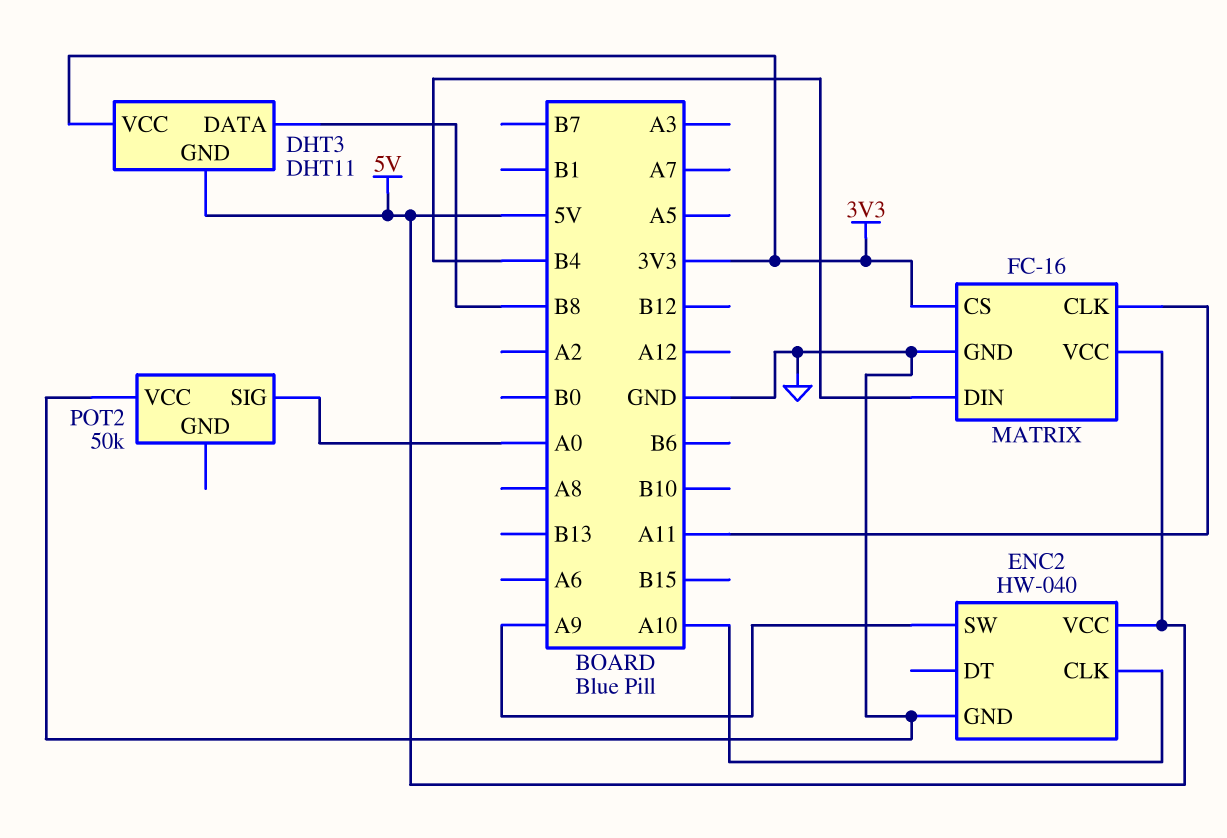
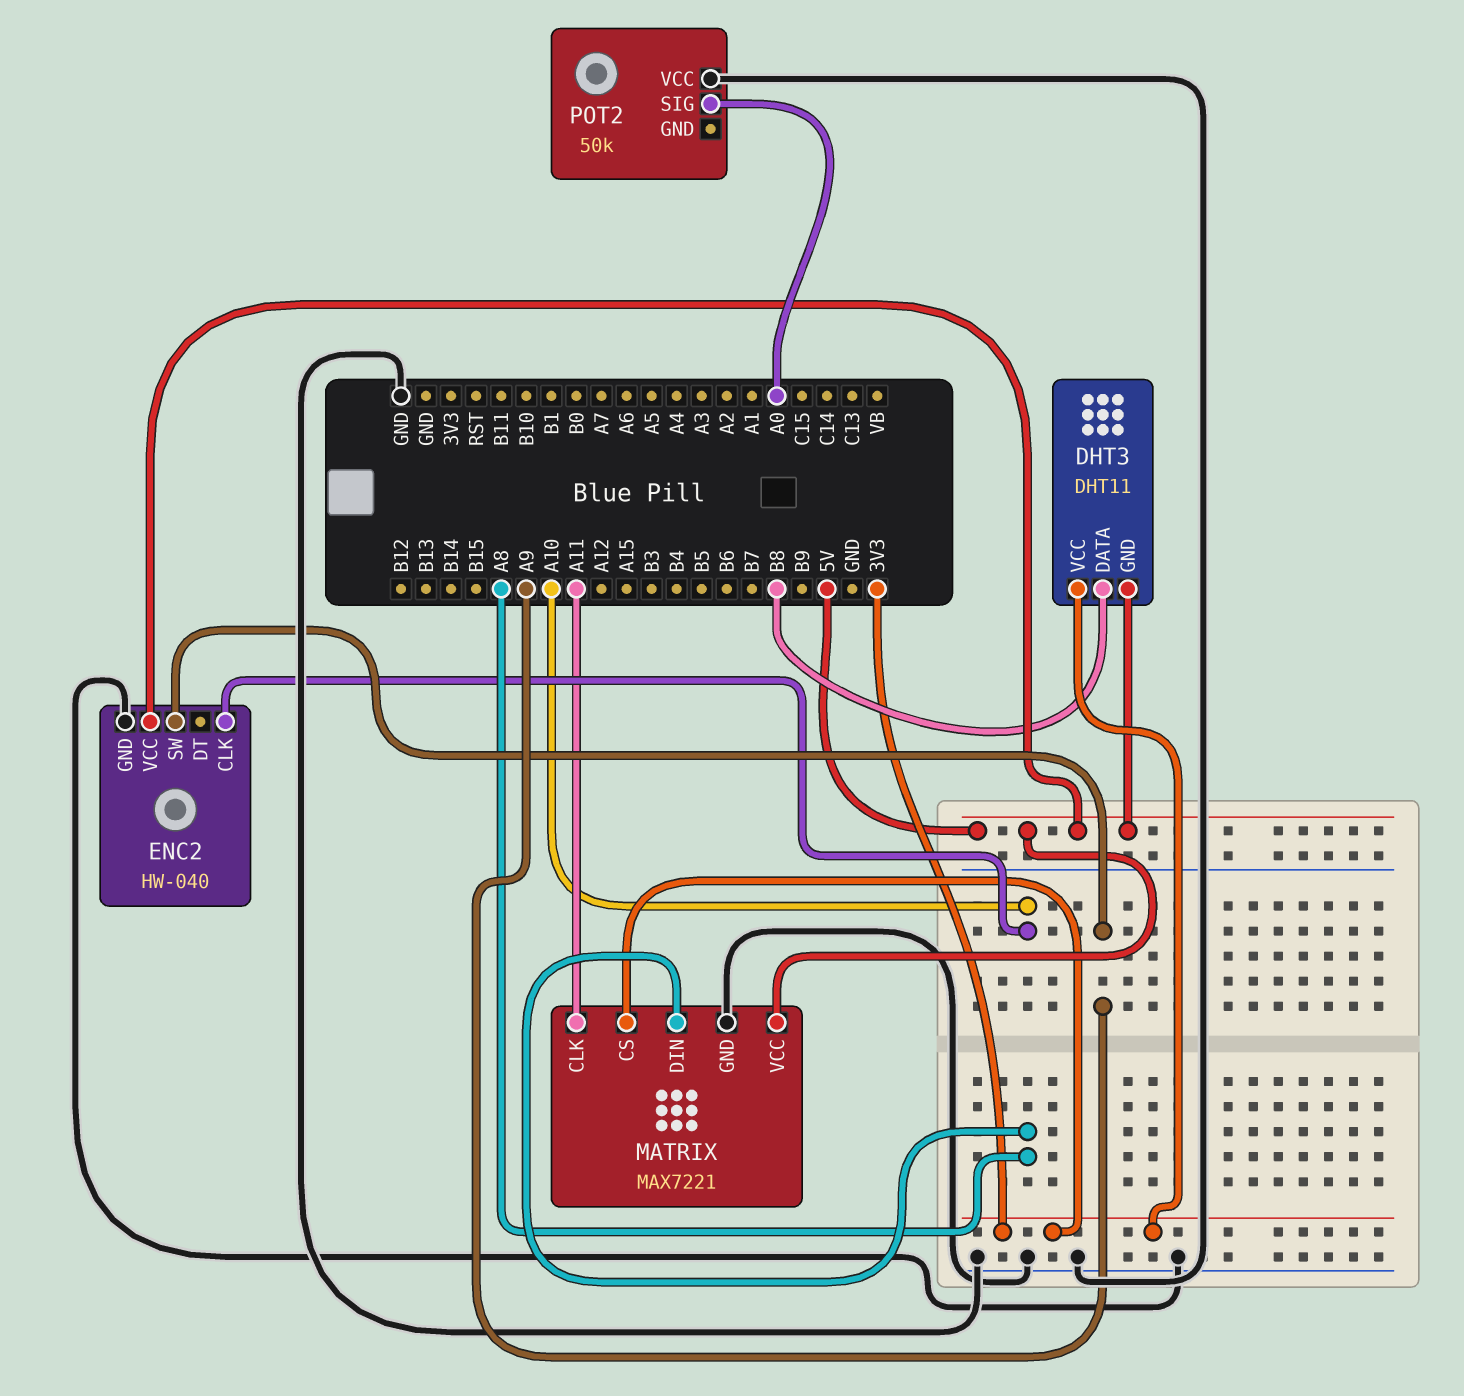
MATRIX: FC-16 -> MAX7221
MATRIX pin DIN: B4 -> A8

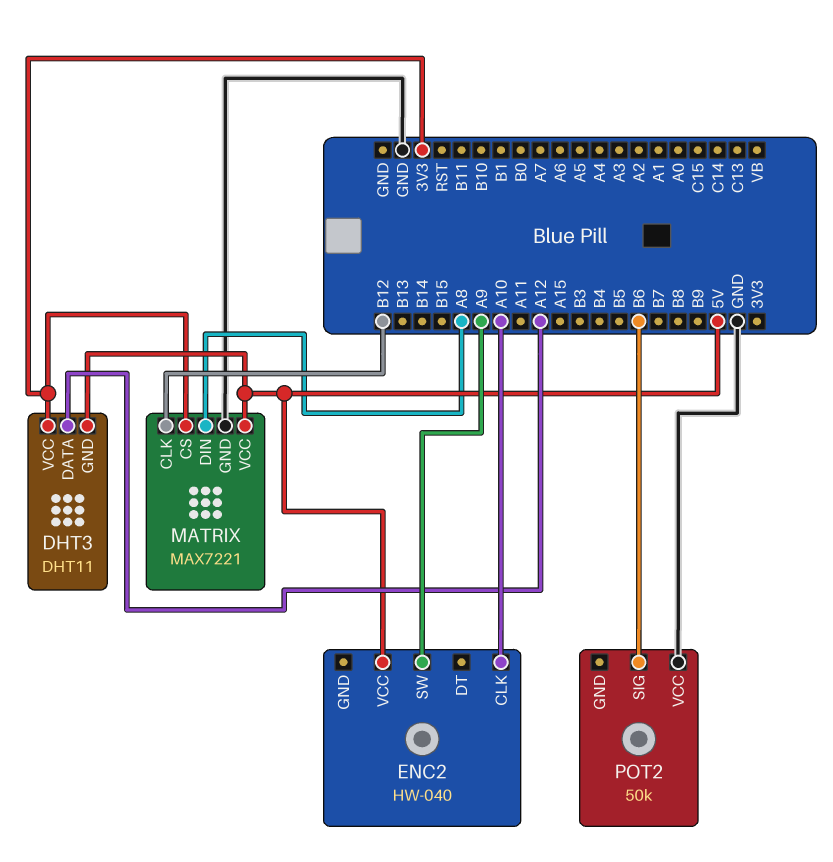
DHT3 pin DATA: B8 -> A12
ENC2 pin GND: GND -> none
MATRIX pin CLK: A11 -> B12
POT2 pin SIG: A0 -> B6

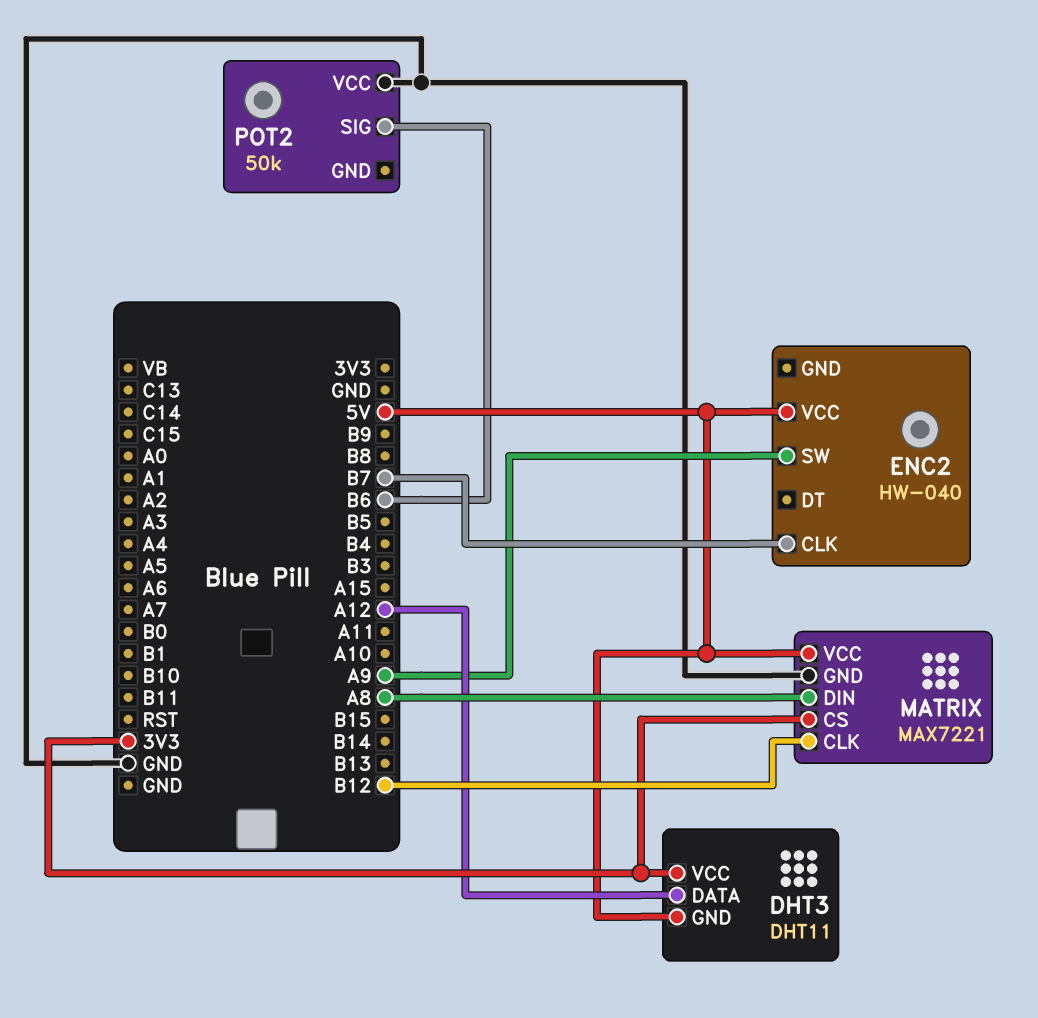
ENC2 pin CLK: A10 -> B7

